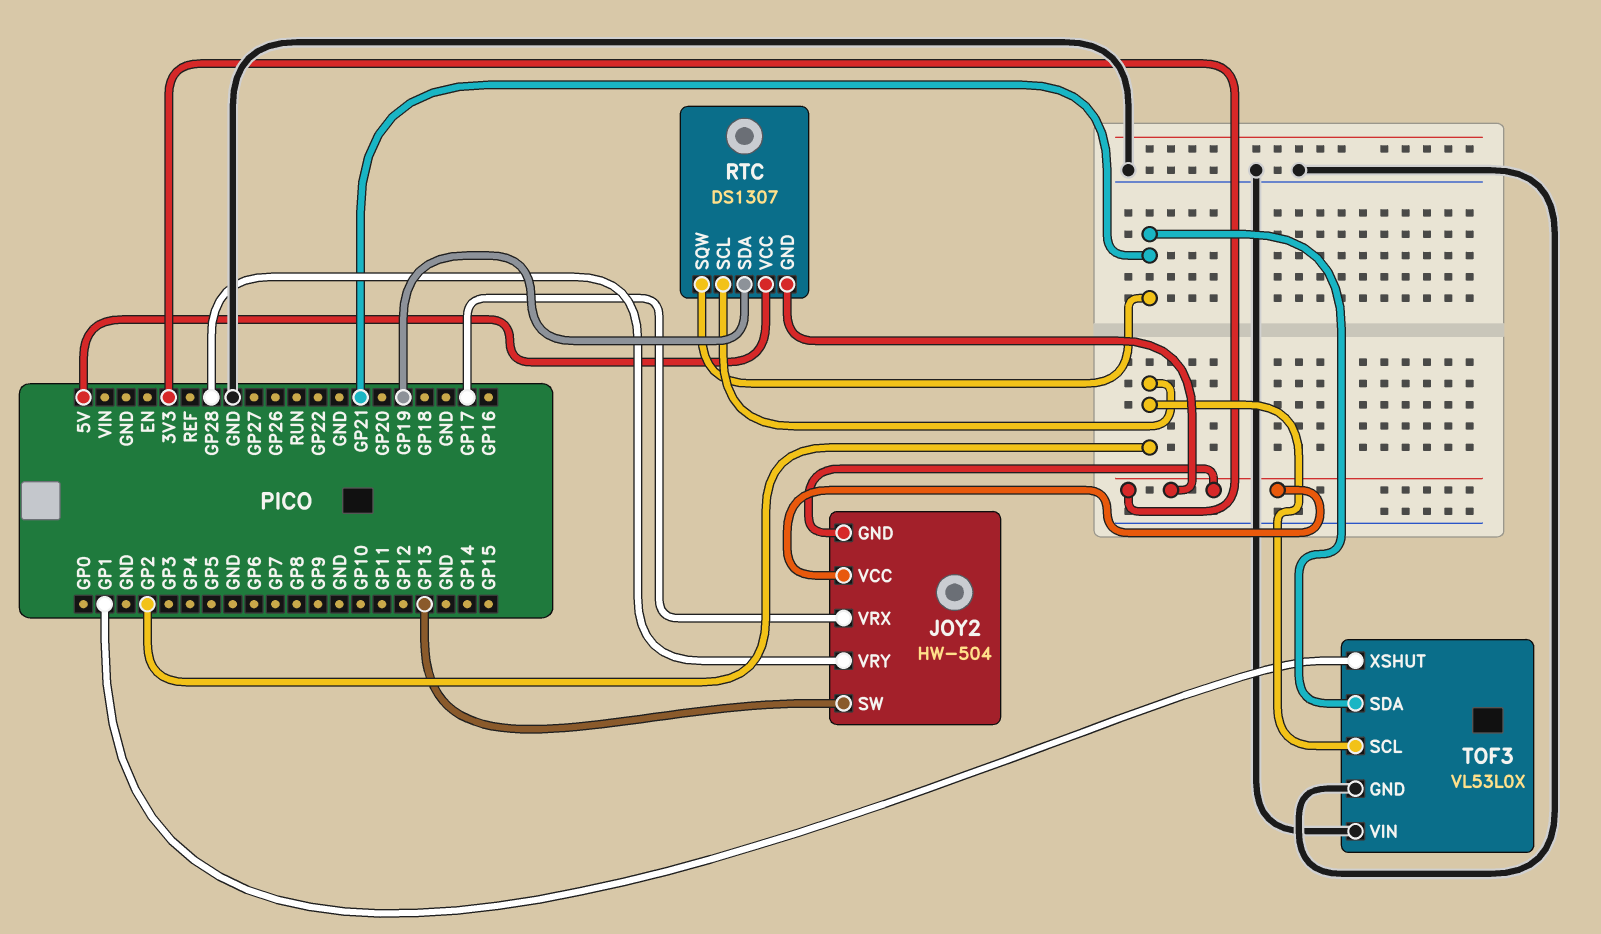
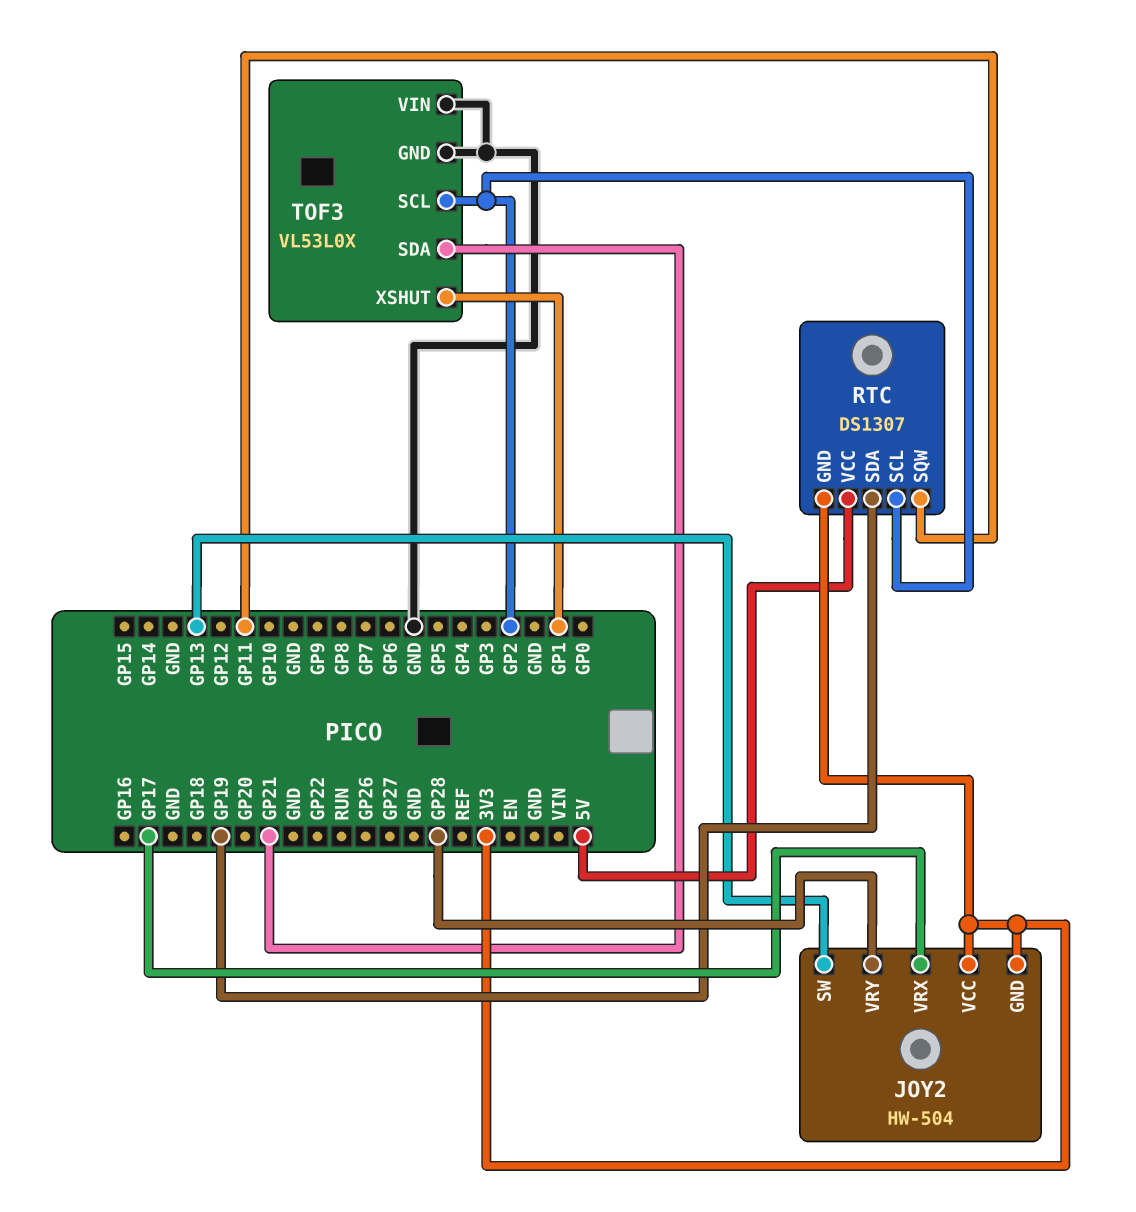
RTC pin SQW: GP21 -> GP11

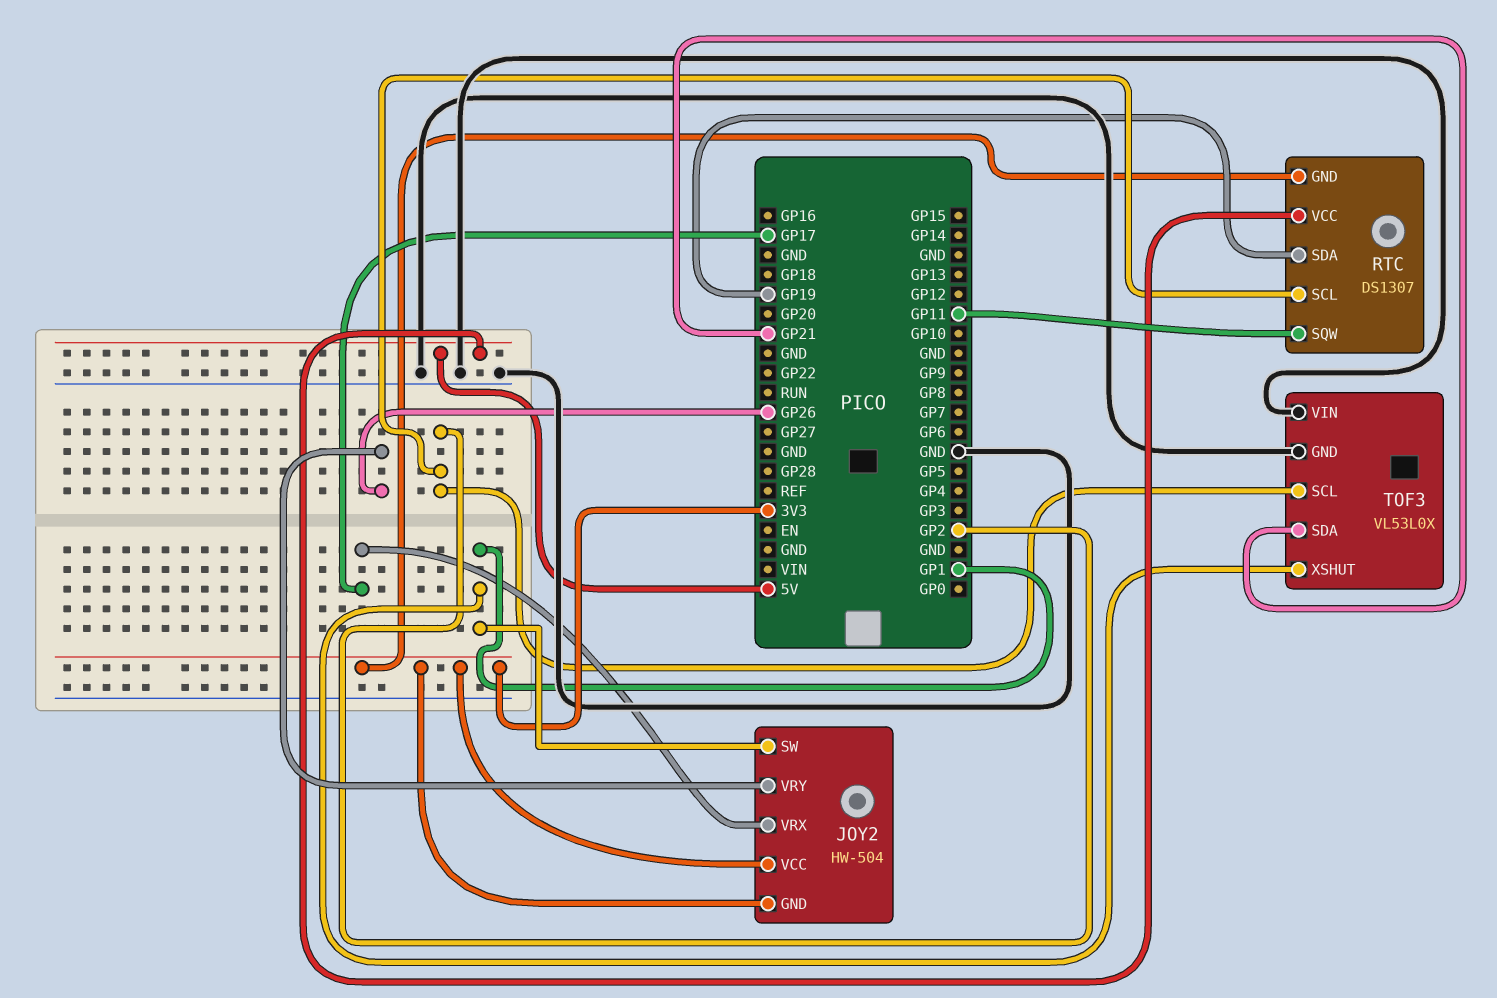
JOY2 pin SW: GP13 -> GP1
JOY2 pin VRY: GP28 -> GP26

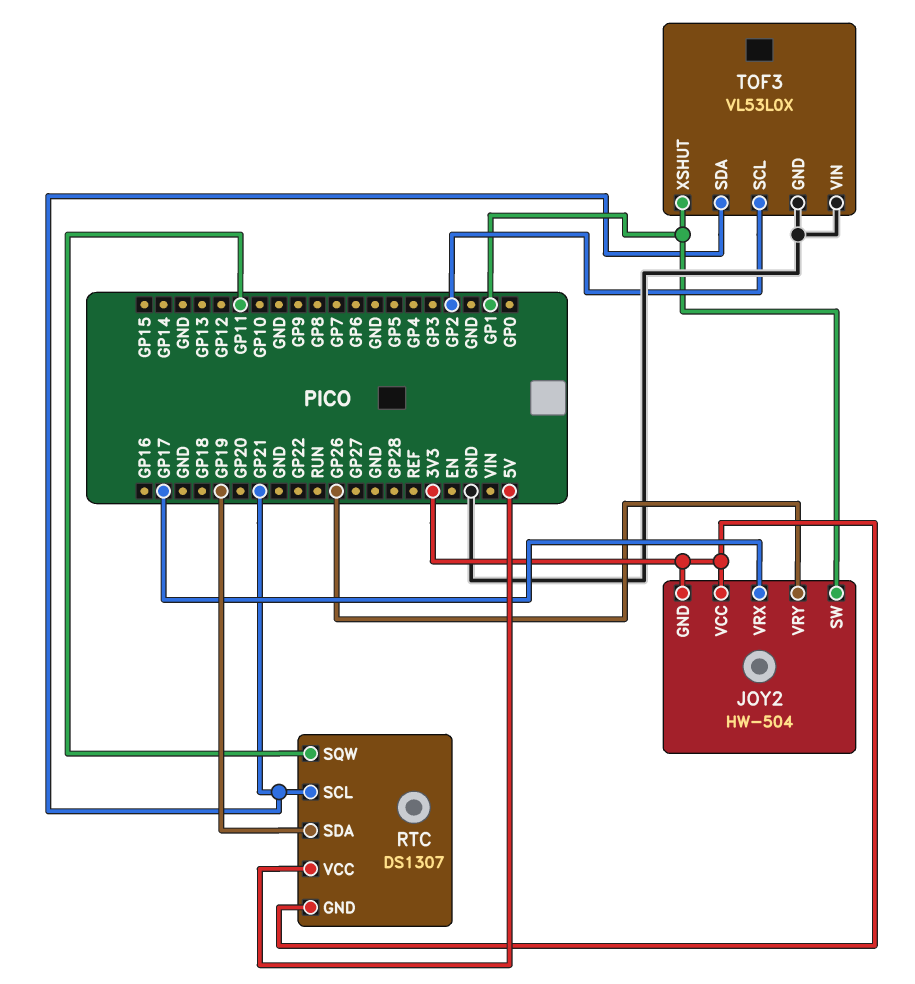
RTC pin SCL: GP2 -> GP21

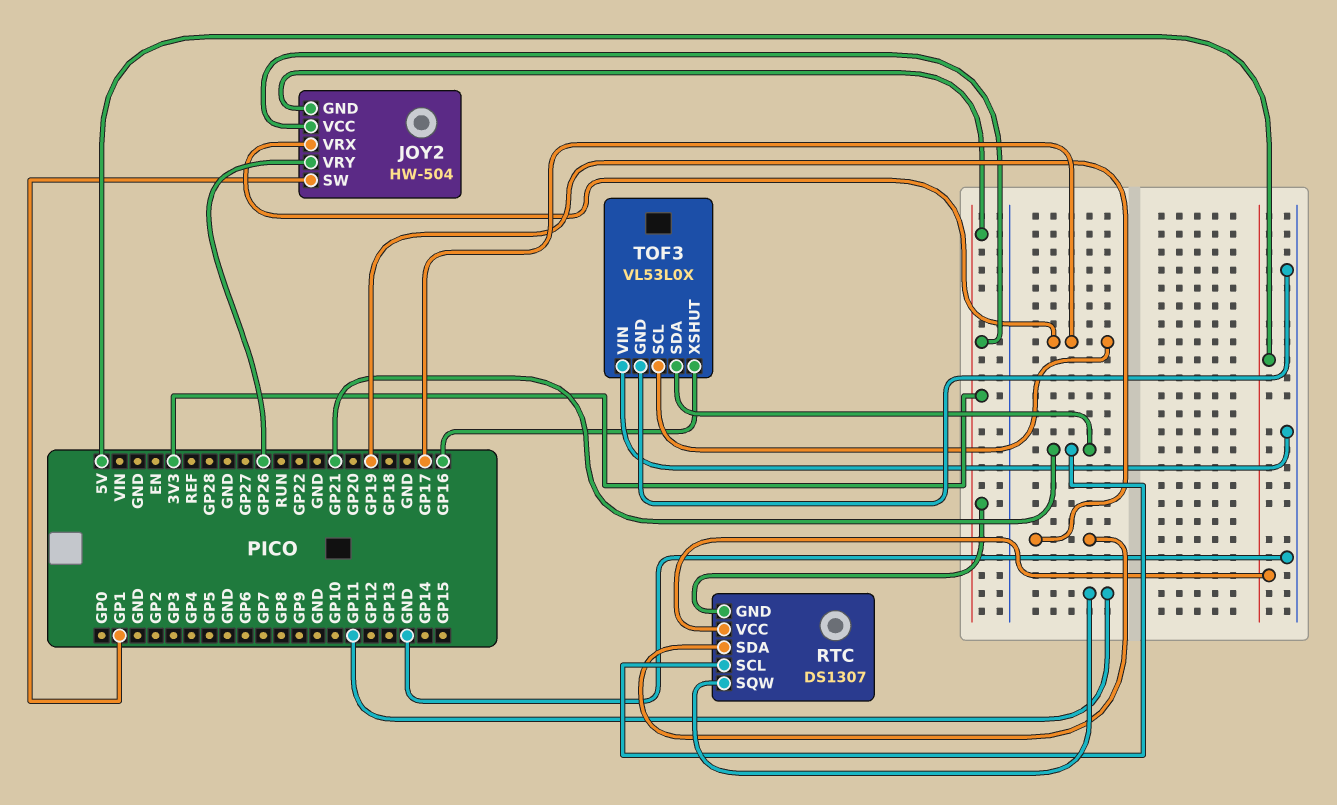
TOF3 pin SCL: GP2 -> GP17
TOF3 pin XSHUT: GP1 -> GP16

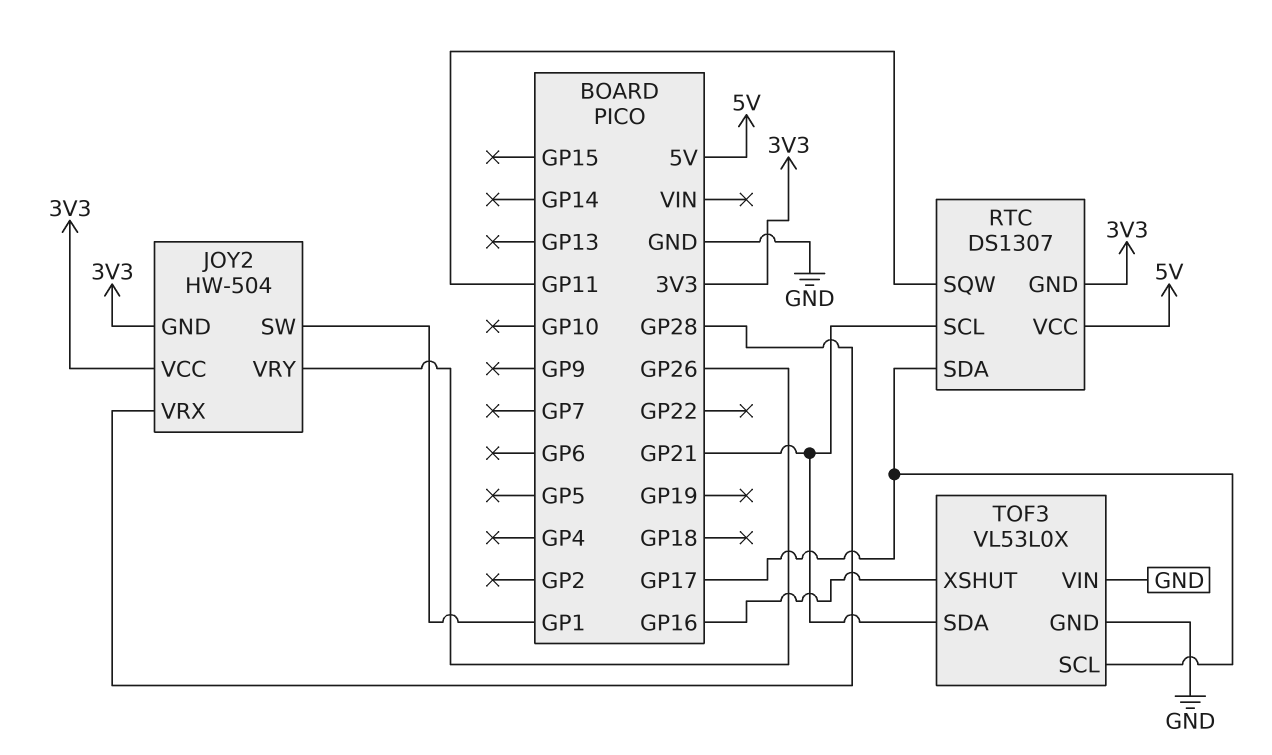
JOY2 pin VRX: GP17 -> GP28
RTC pin SDA: GP19 -> GP17

